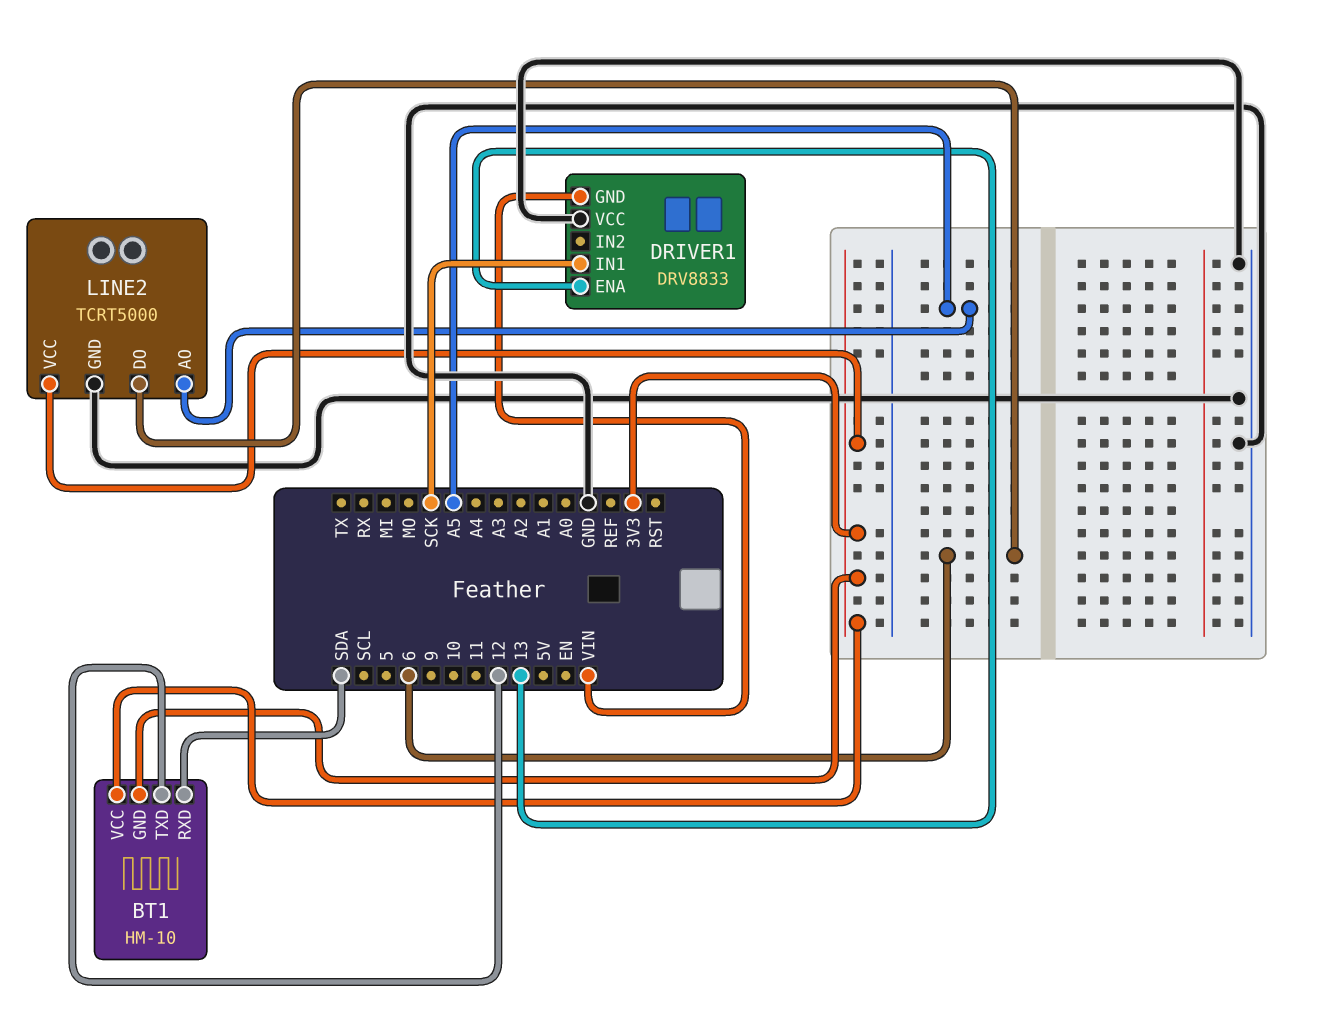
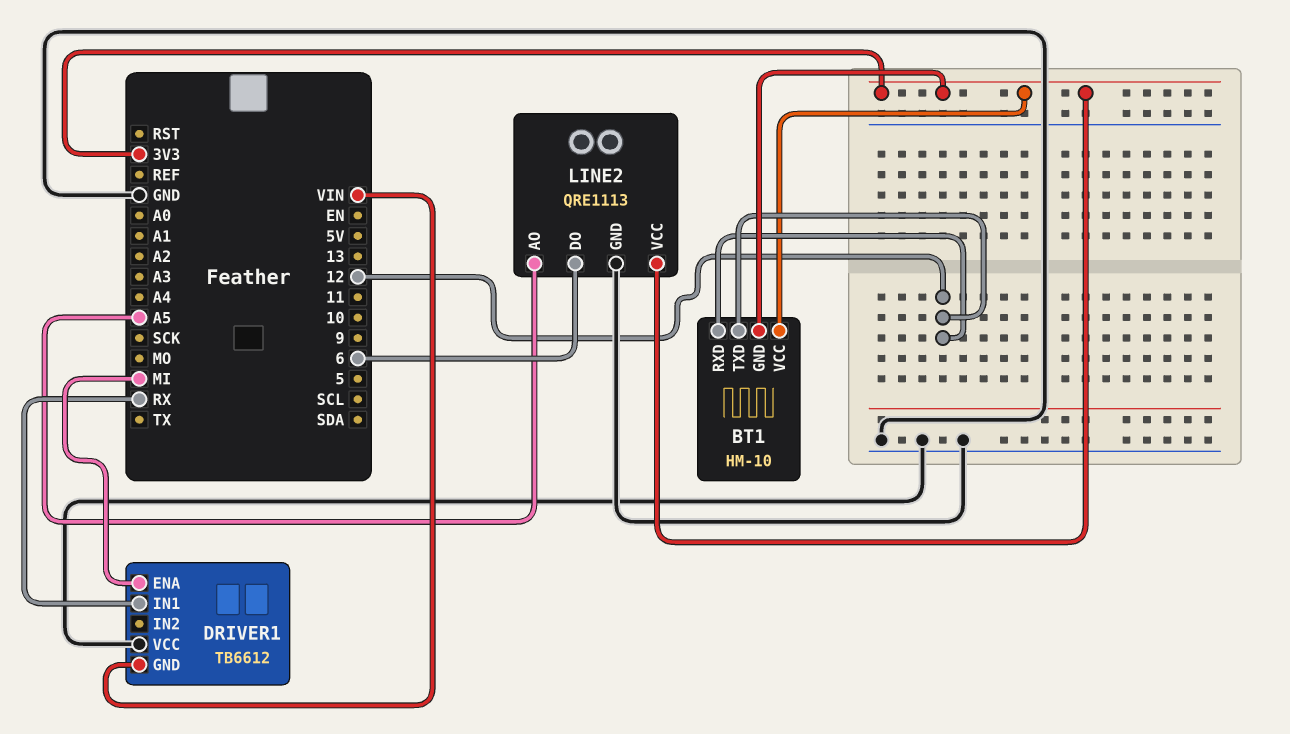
BT1 pin RXD: SDA -> 12
DRIVER1: DRV8833 -> TB6612
DRIVER1 pin ENA: 13 -> MI
DRIVER1 pin IN1: SCK -> RX
LINE2: TCRT5000 -> QRE1113

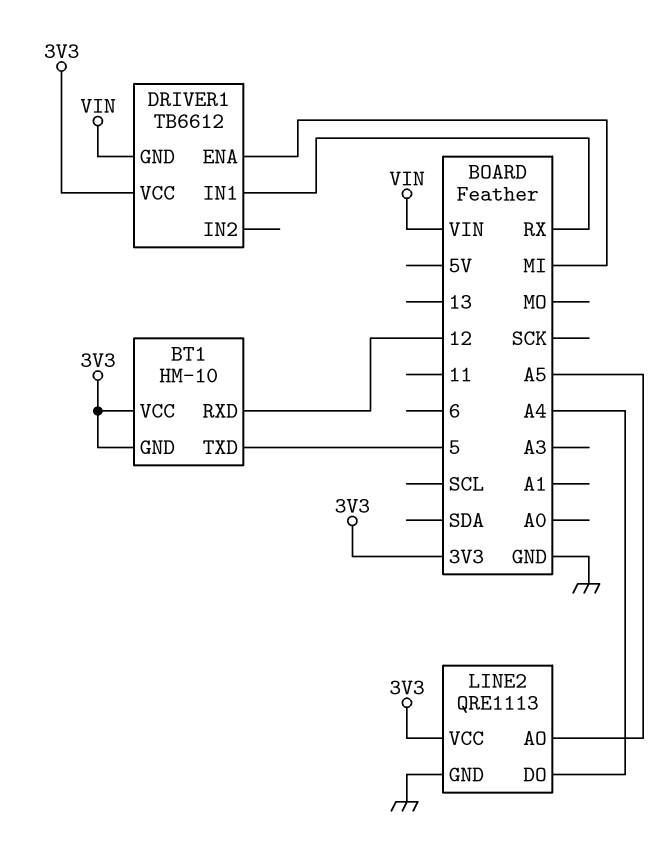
BT1 pin TXD: 12 -> 5
DRIVER1 pin VCC: GND -> 3V3
LINE2 pin DO: 6 -> A4

